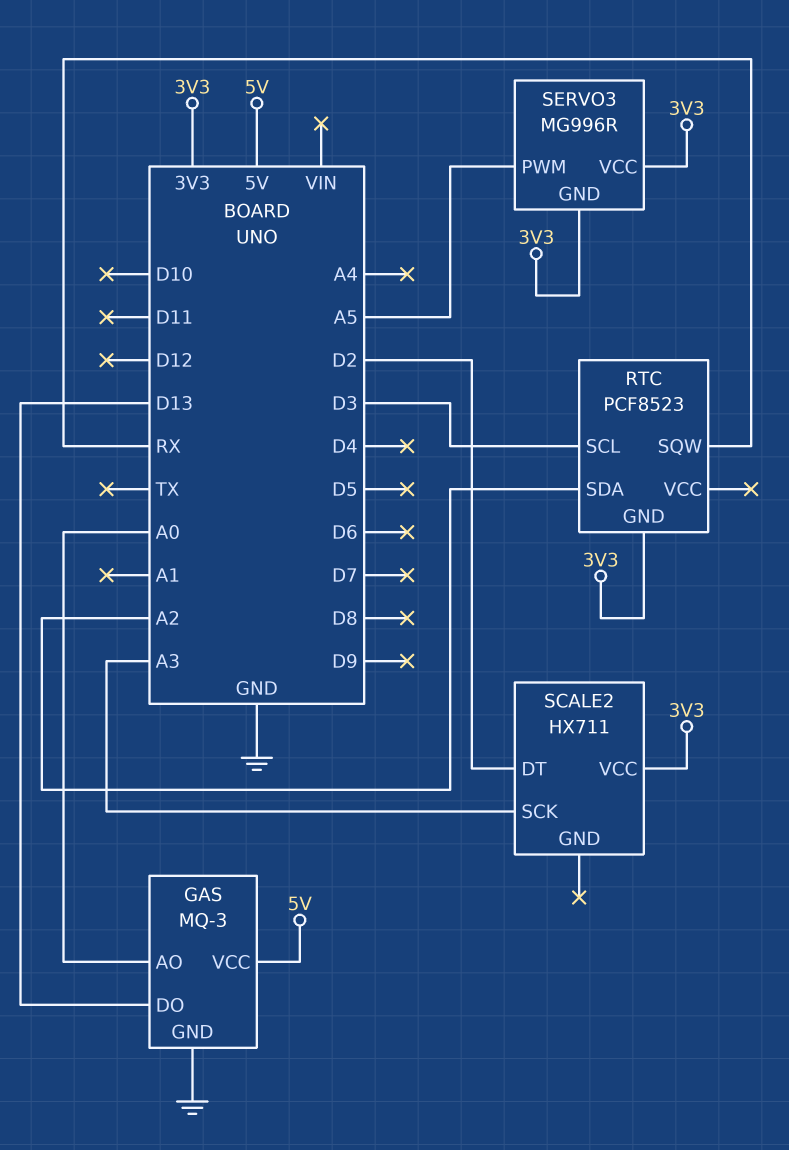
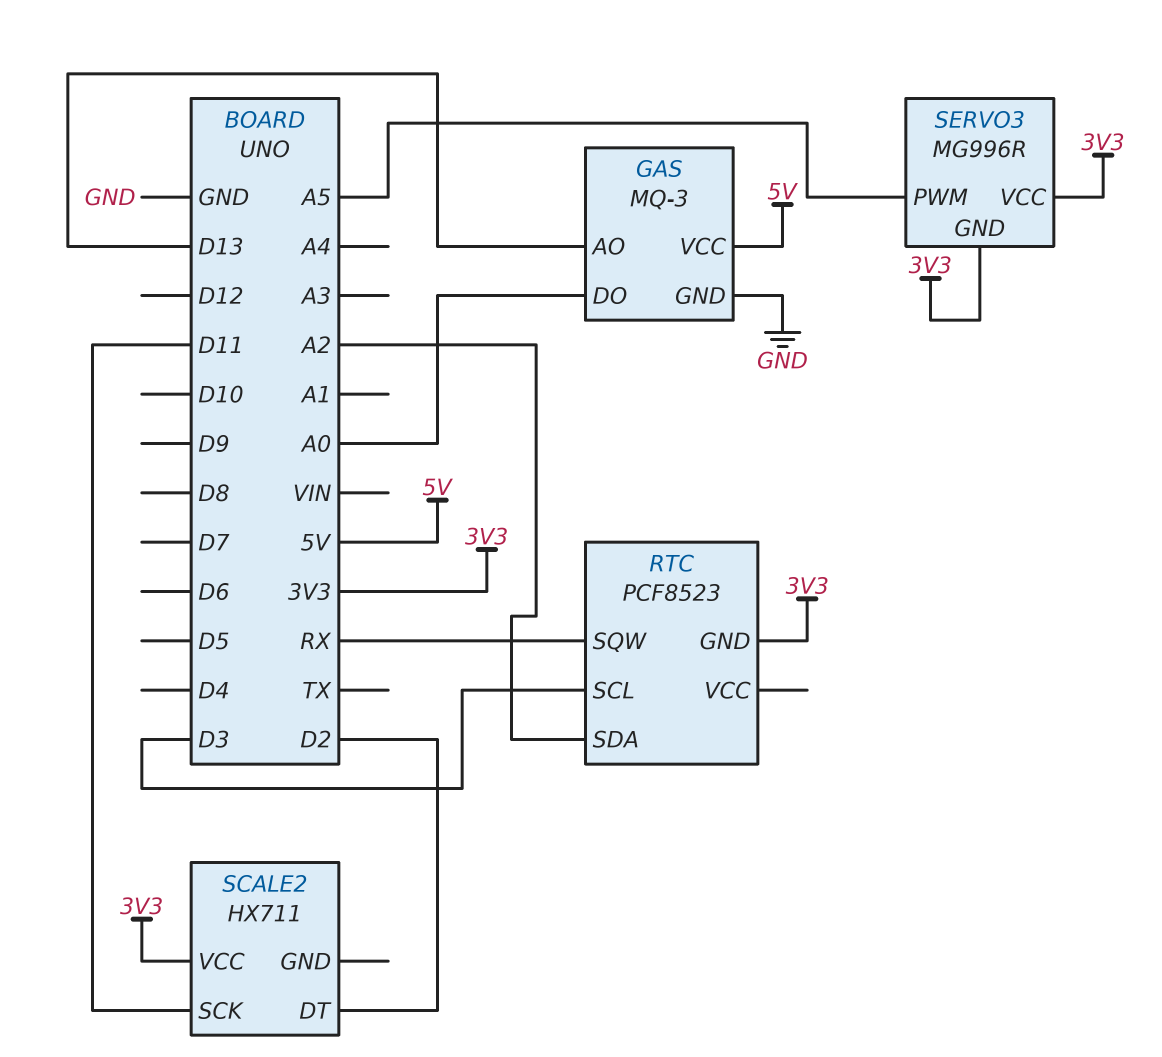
GAS pin AO: A0 -> D13
GAS pin DO: D13 -> A0
SCALE2 pin SCK: A3 -> D11

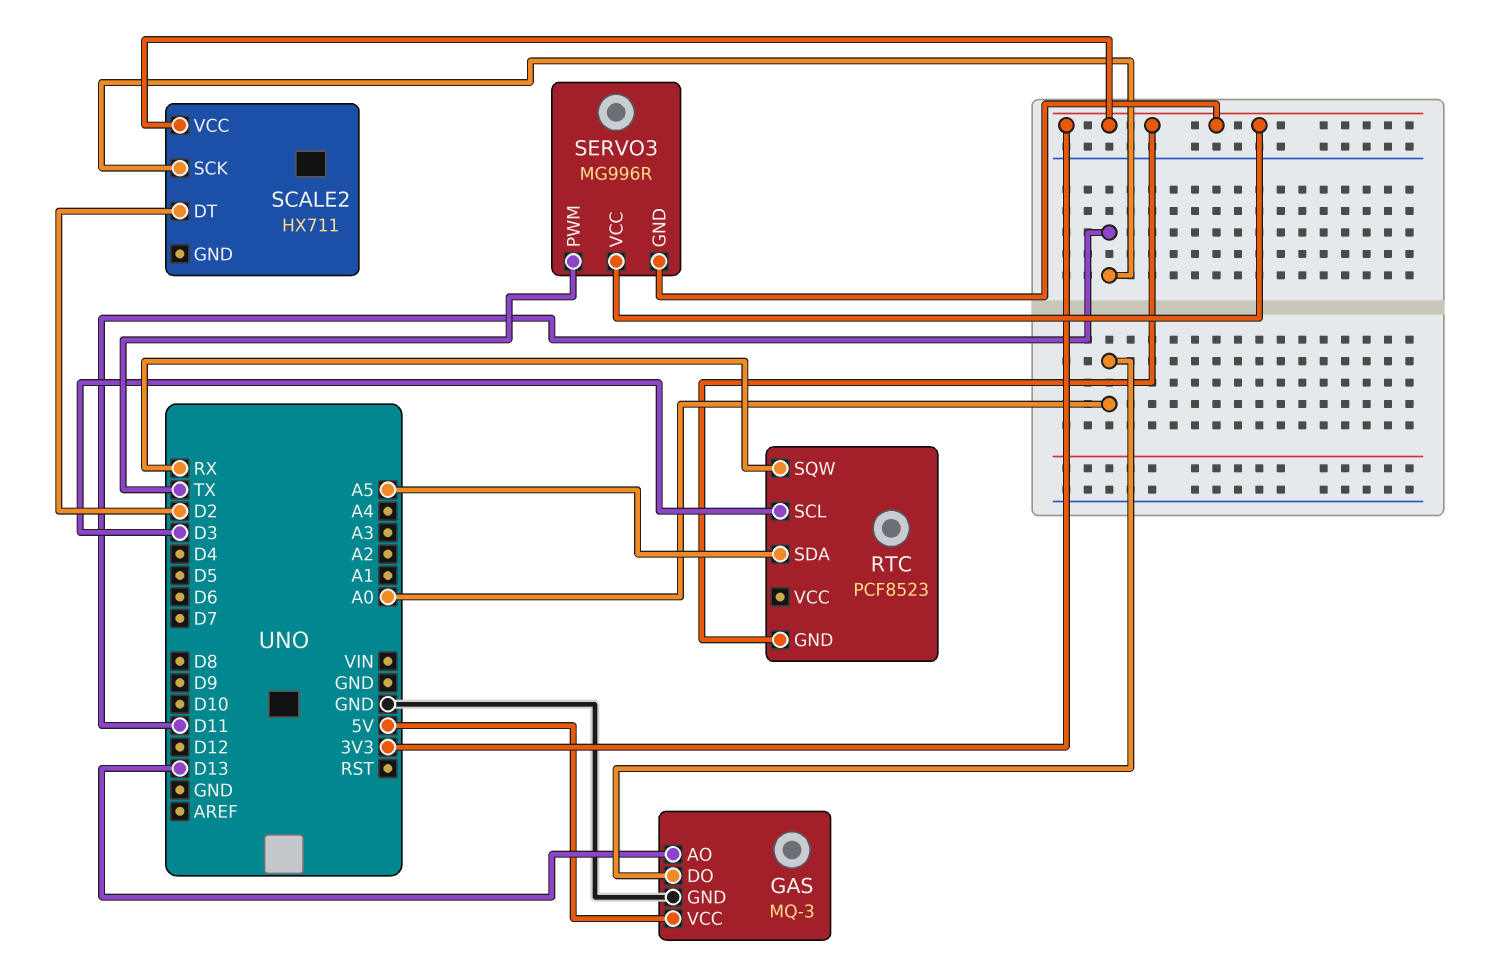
RTC pin SDA: A2 -> A5
SERVO3 pin PWM: A5 -> TX

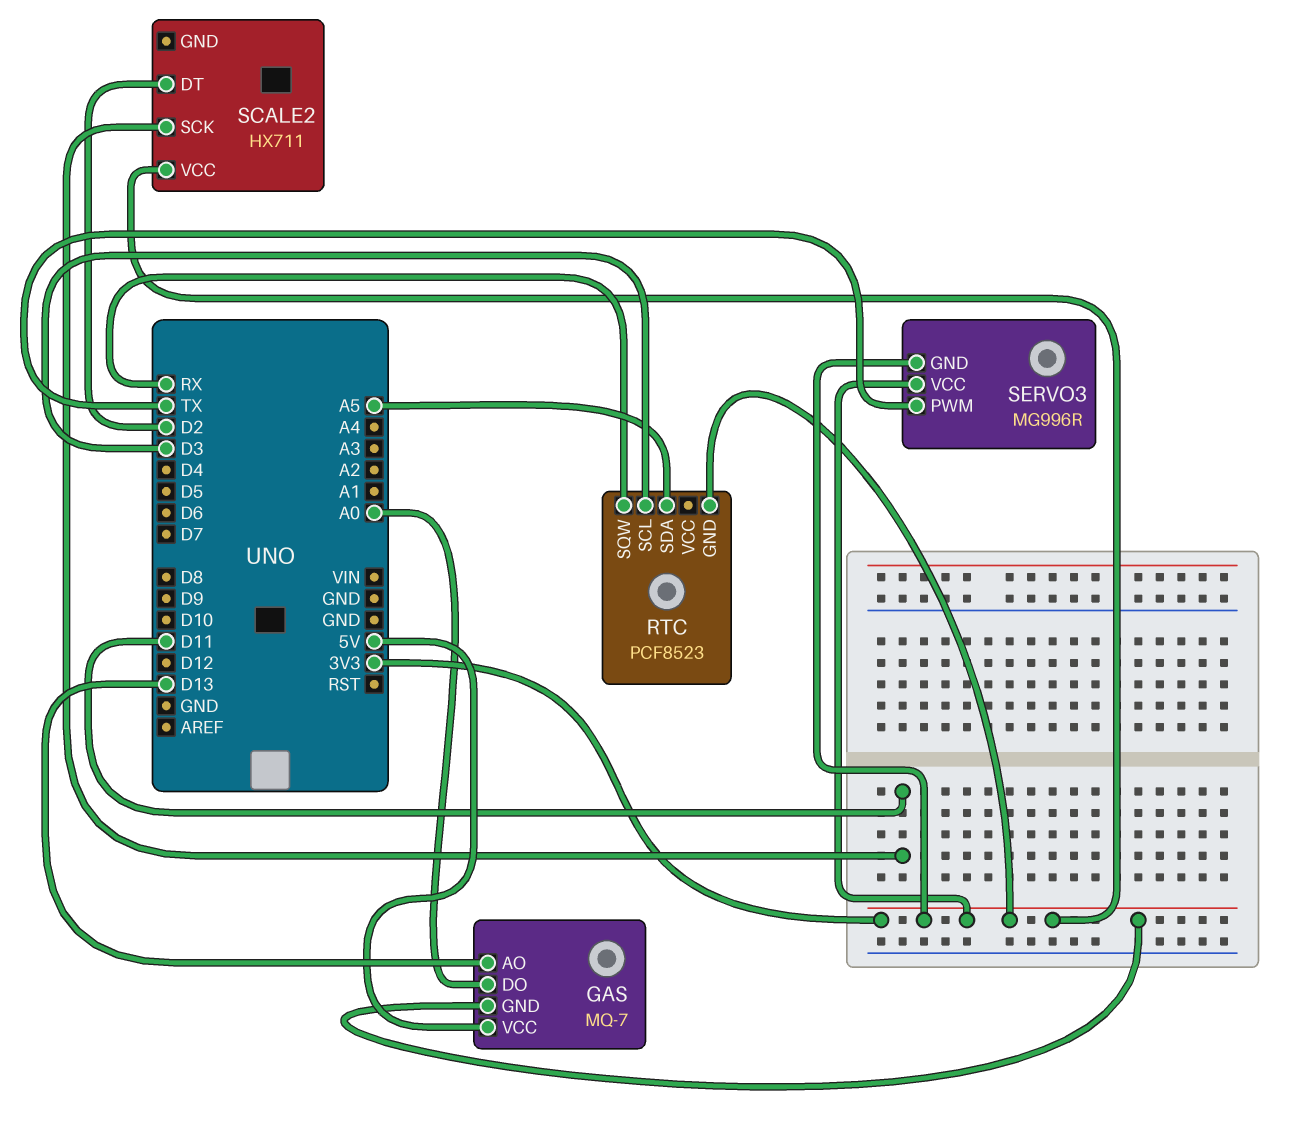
GAS: MQ-3 -> MQ-7
GAS pin GND: GND -> 3V3

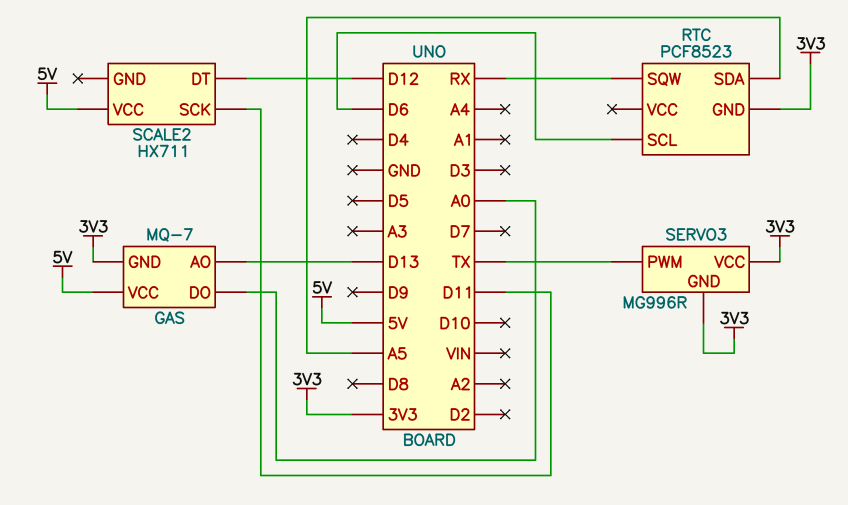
RTC pin SCL: D3 -> D6
SCALE2 pin DT: D2 -> D12
SCALE2 pin VCC: 3V3 -> 5V

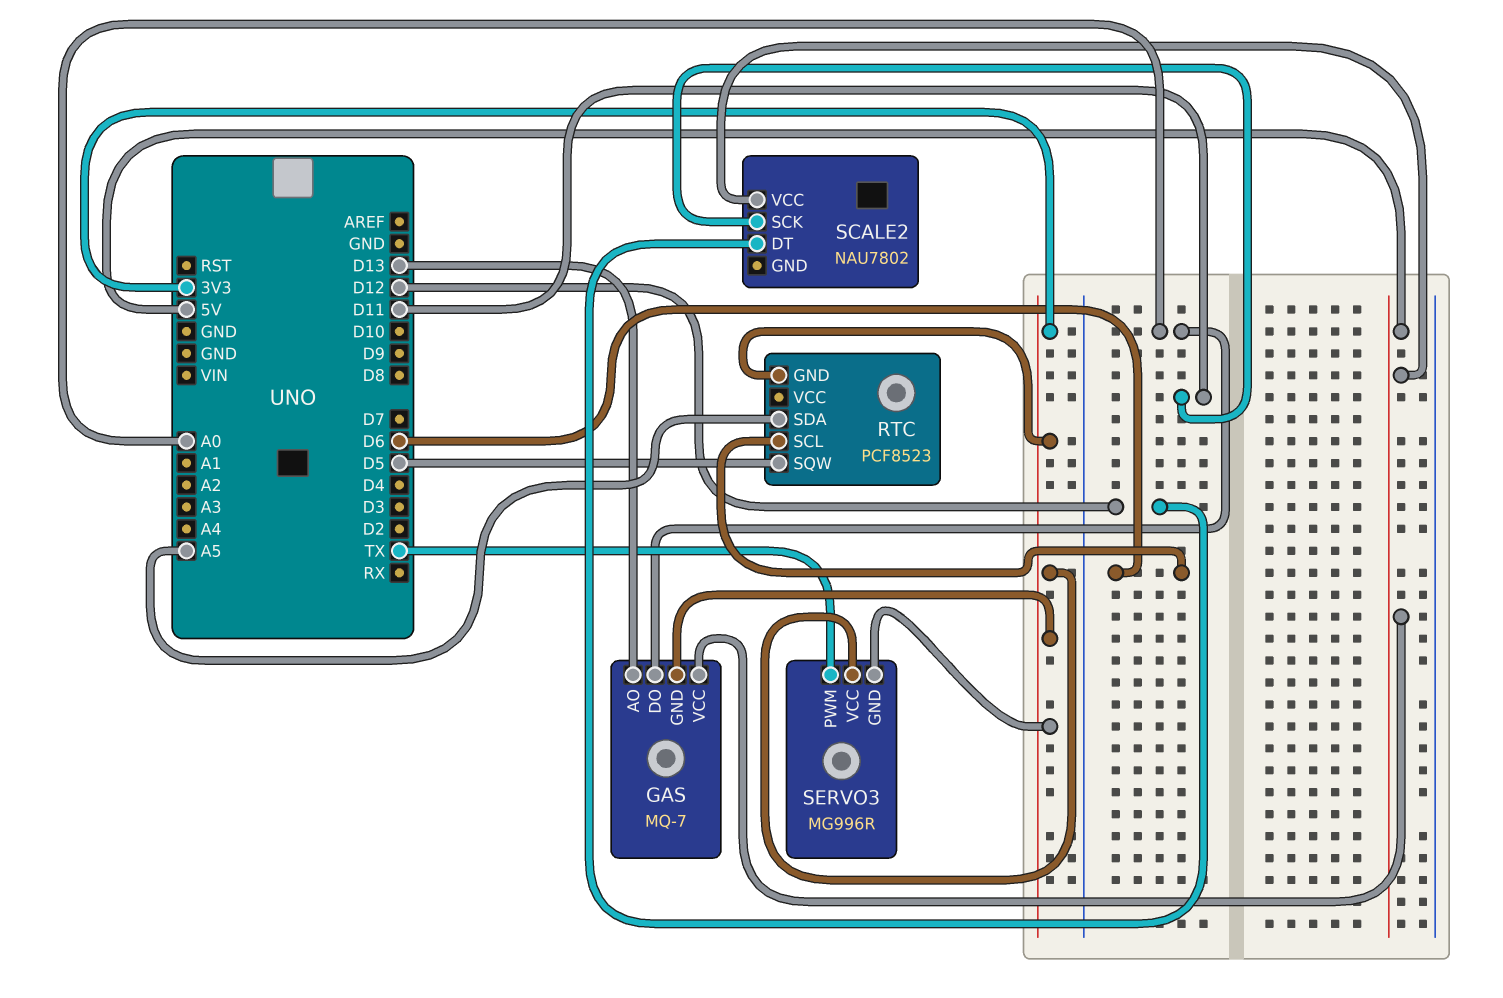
RTC pin SQW: RX -> D5
SCALE2: HX711 -> NAU7802

